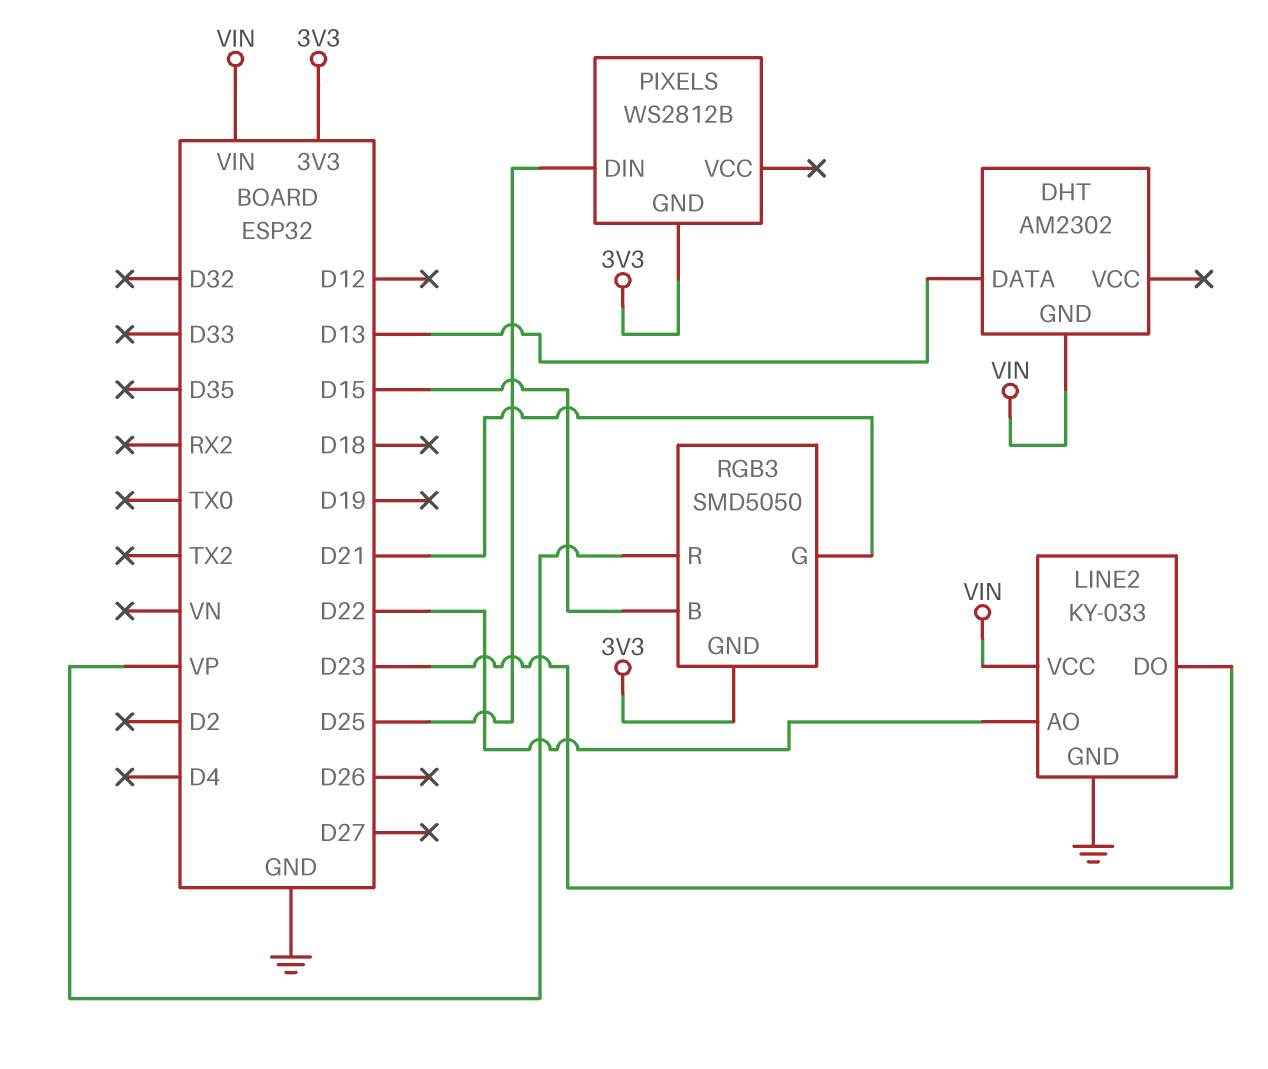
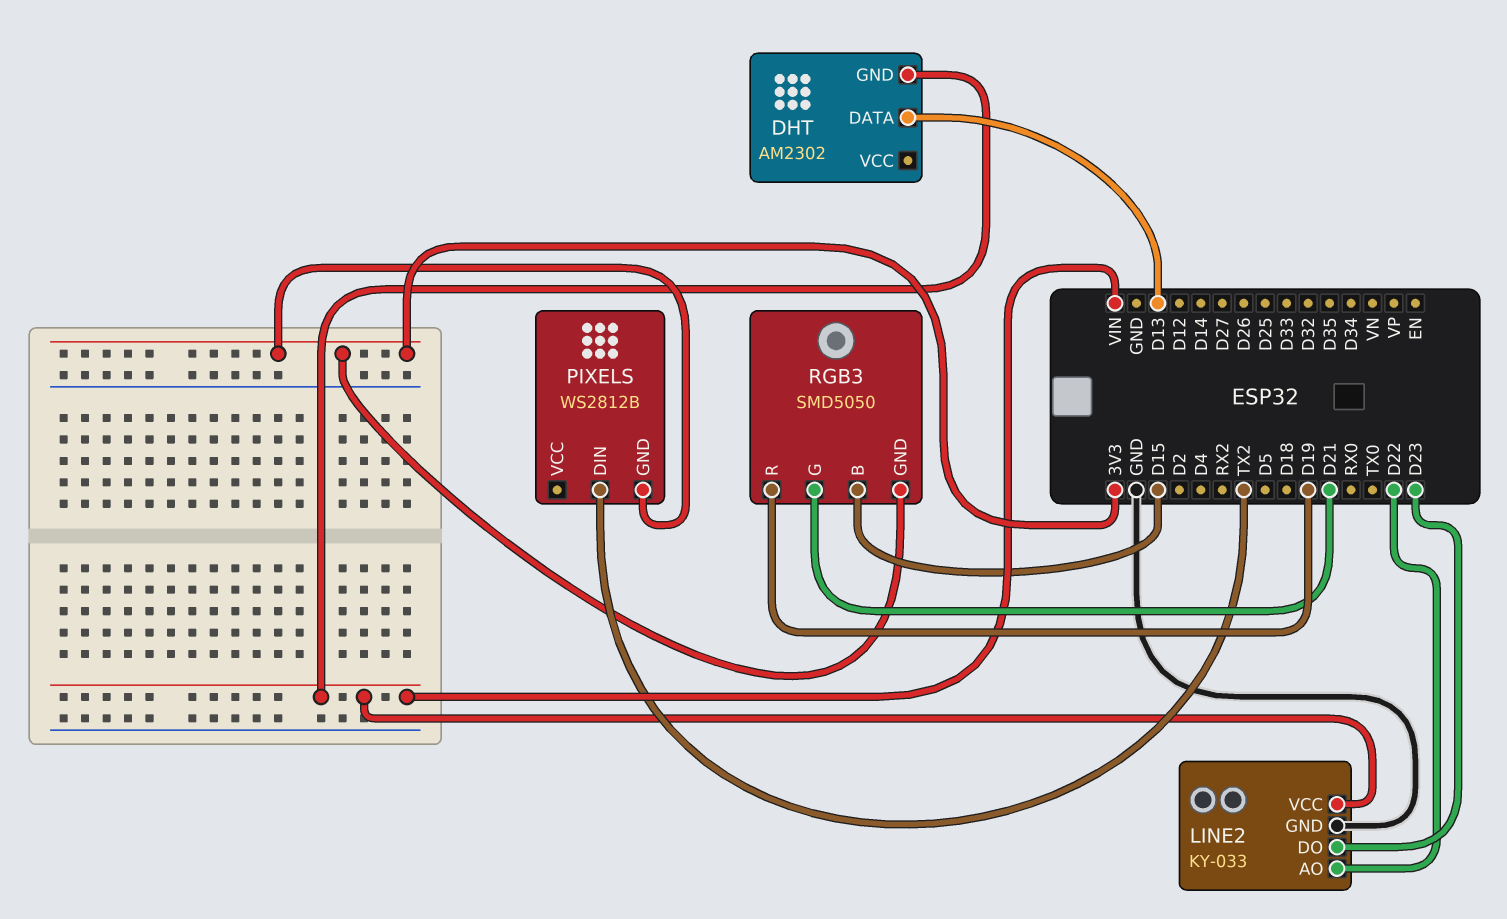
PIXELS pin DIN: D25 -> TX2
RGB3 pin R: VP -> D19

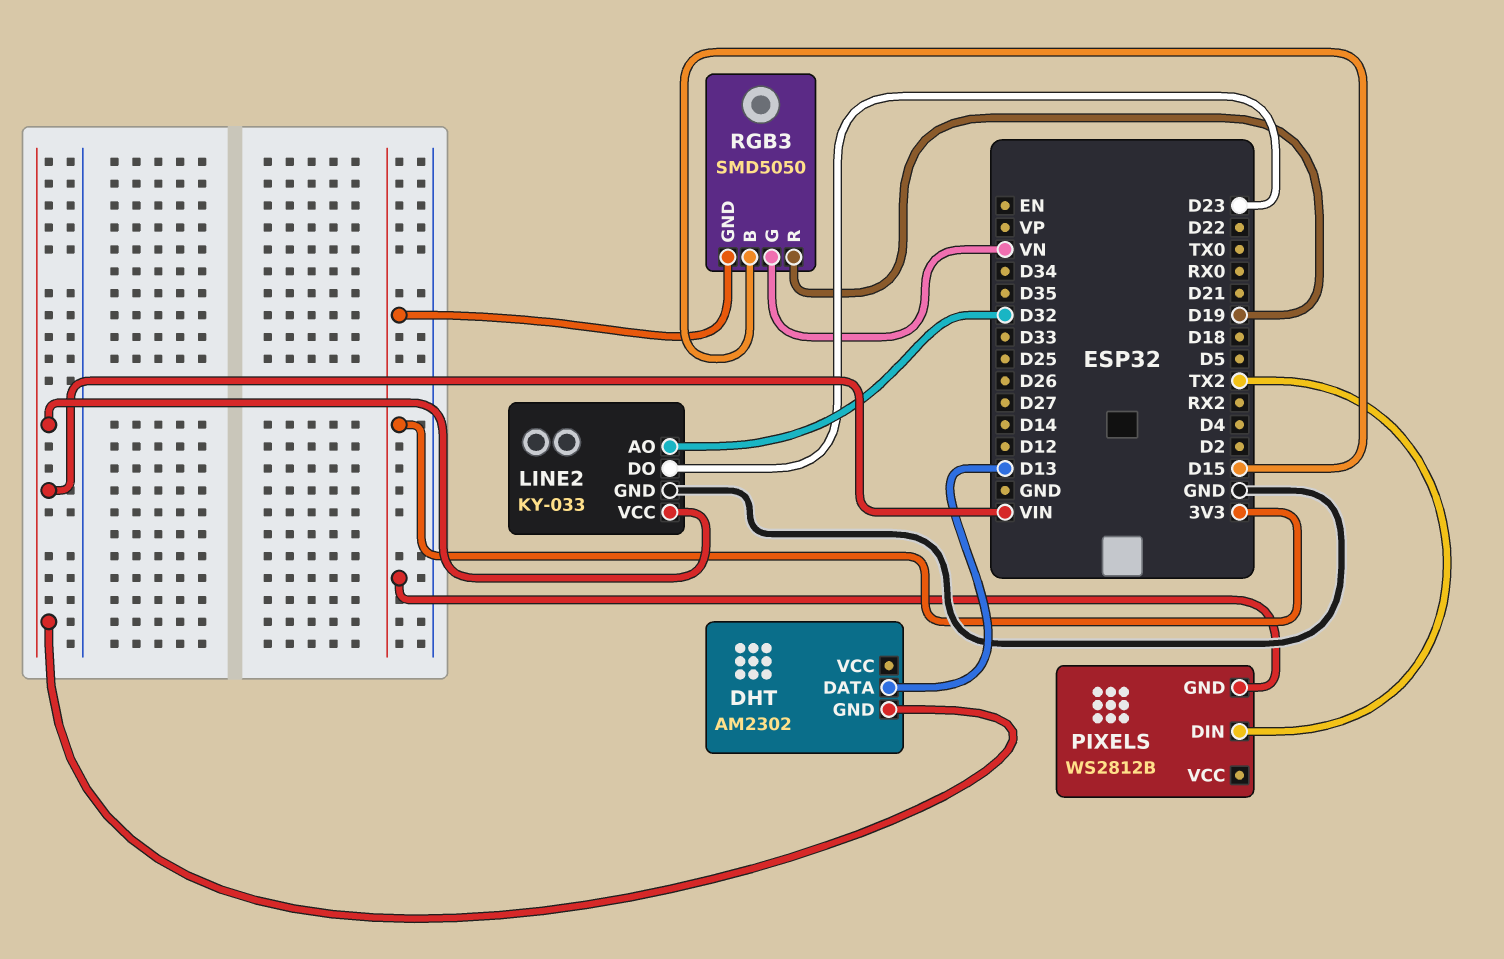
LINE2 pin AO: D22 -> D32
RGB3 pin G: D21 -> VN

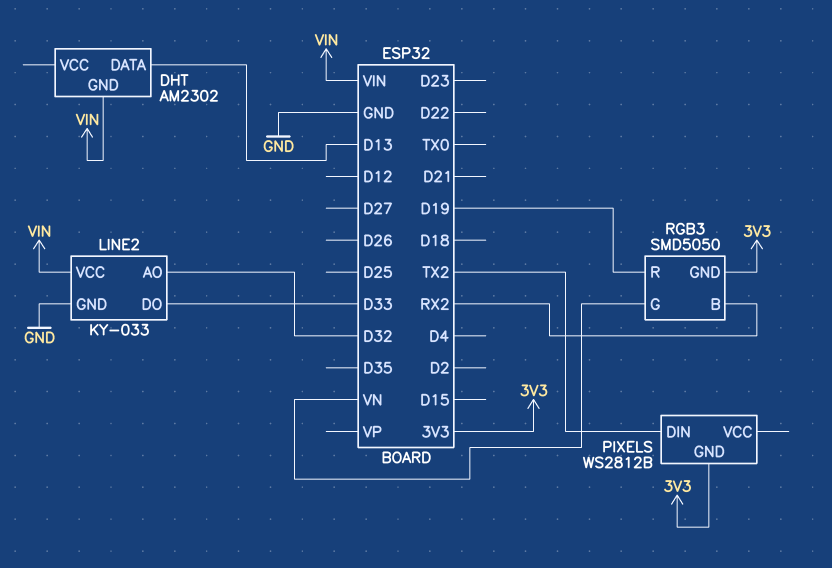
LINE2 pin DO: D23 -> D33
RGB3 pin B: D15 -> RX2

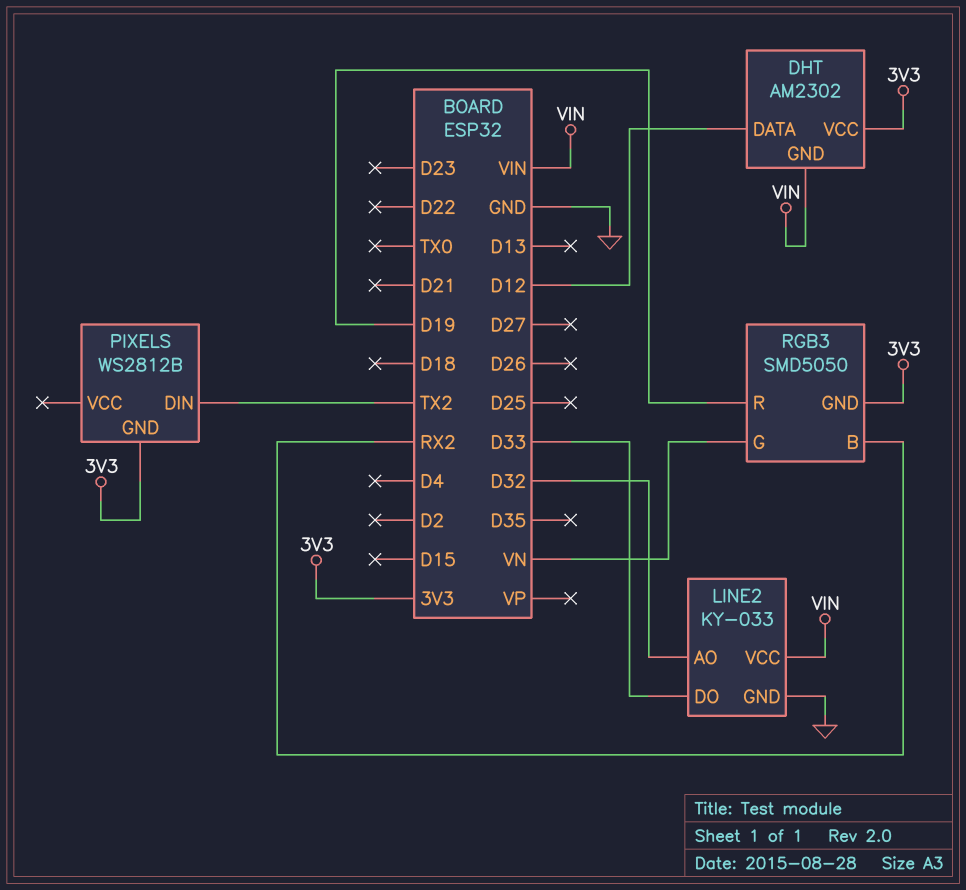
DHT pin DATA: D13 -> D12
DHT pin VCC: none -> 3V3

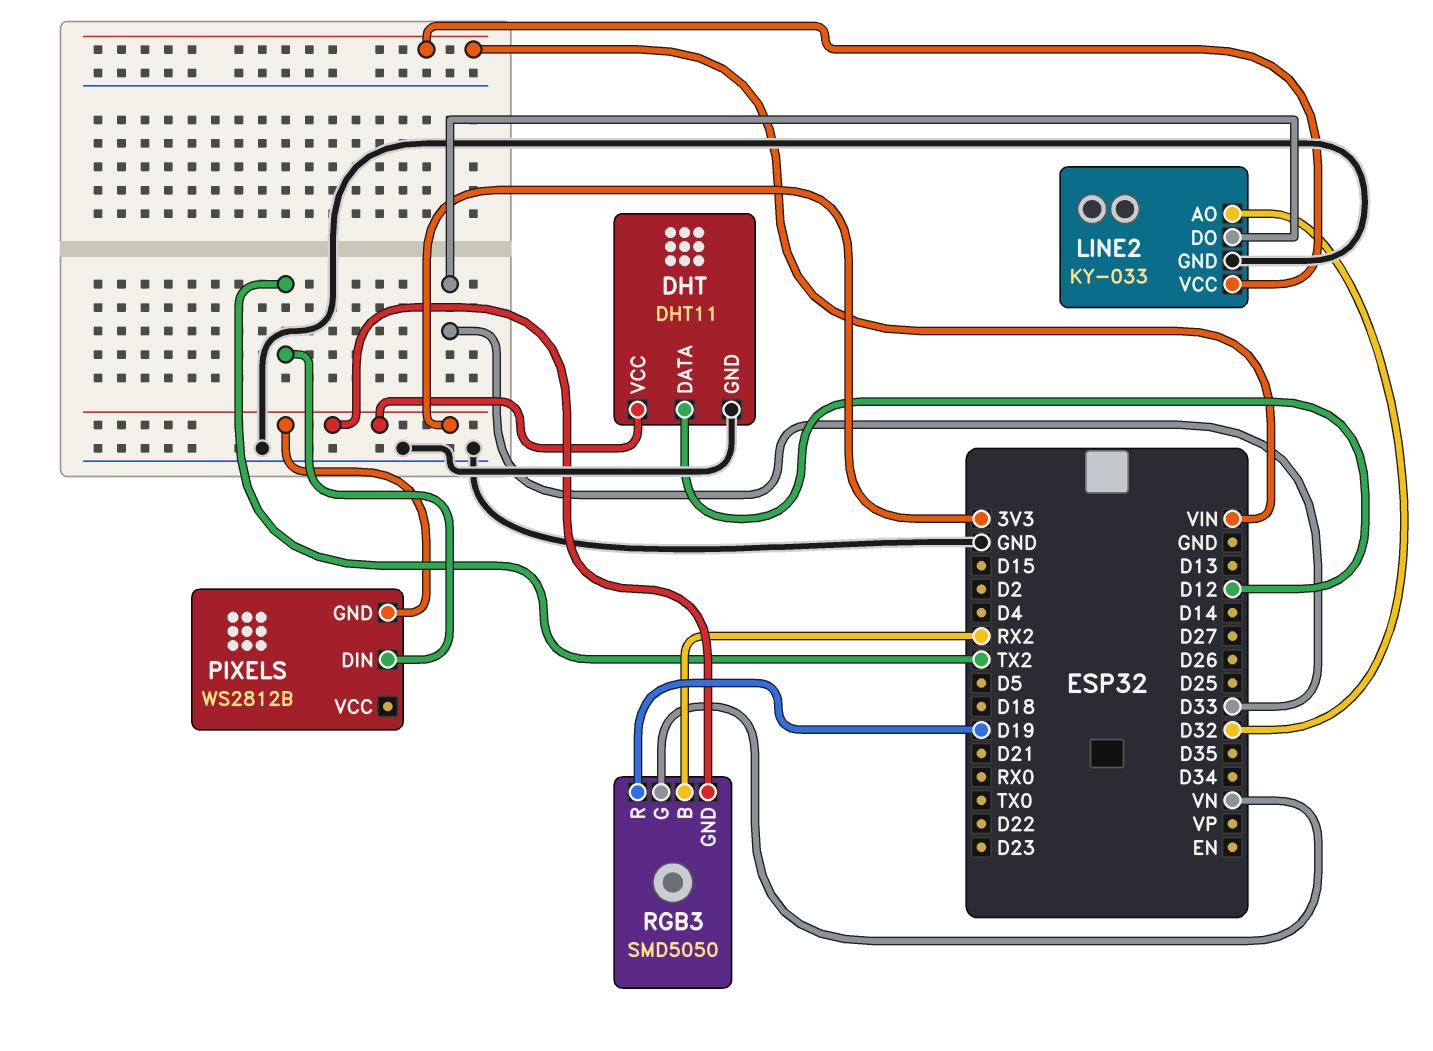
DHT: AM2302 -> DHT11
DHT pin GND: VIN -> GND

